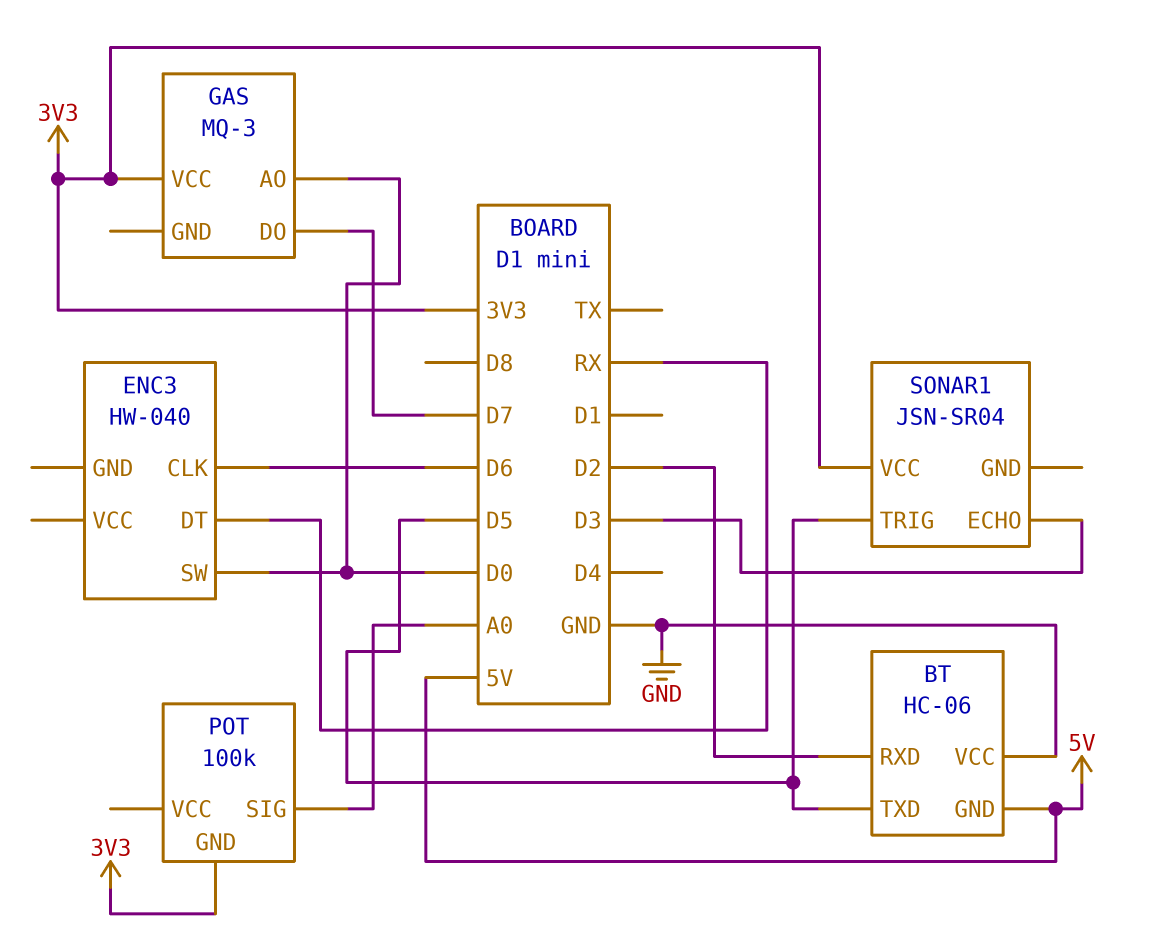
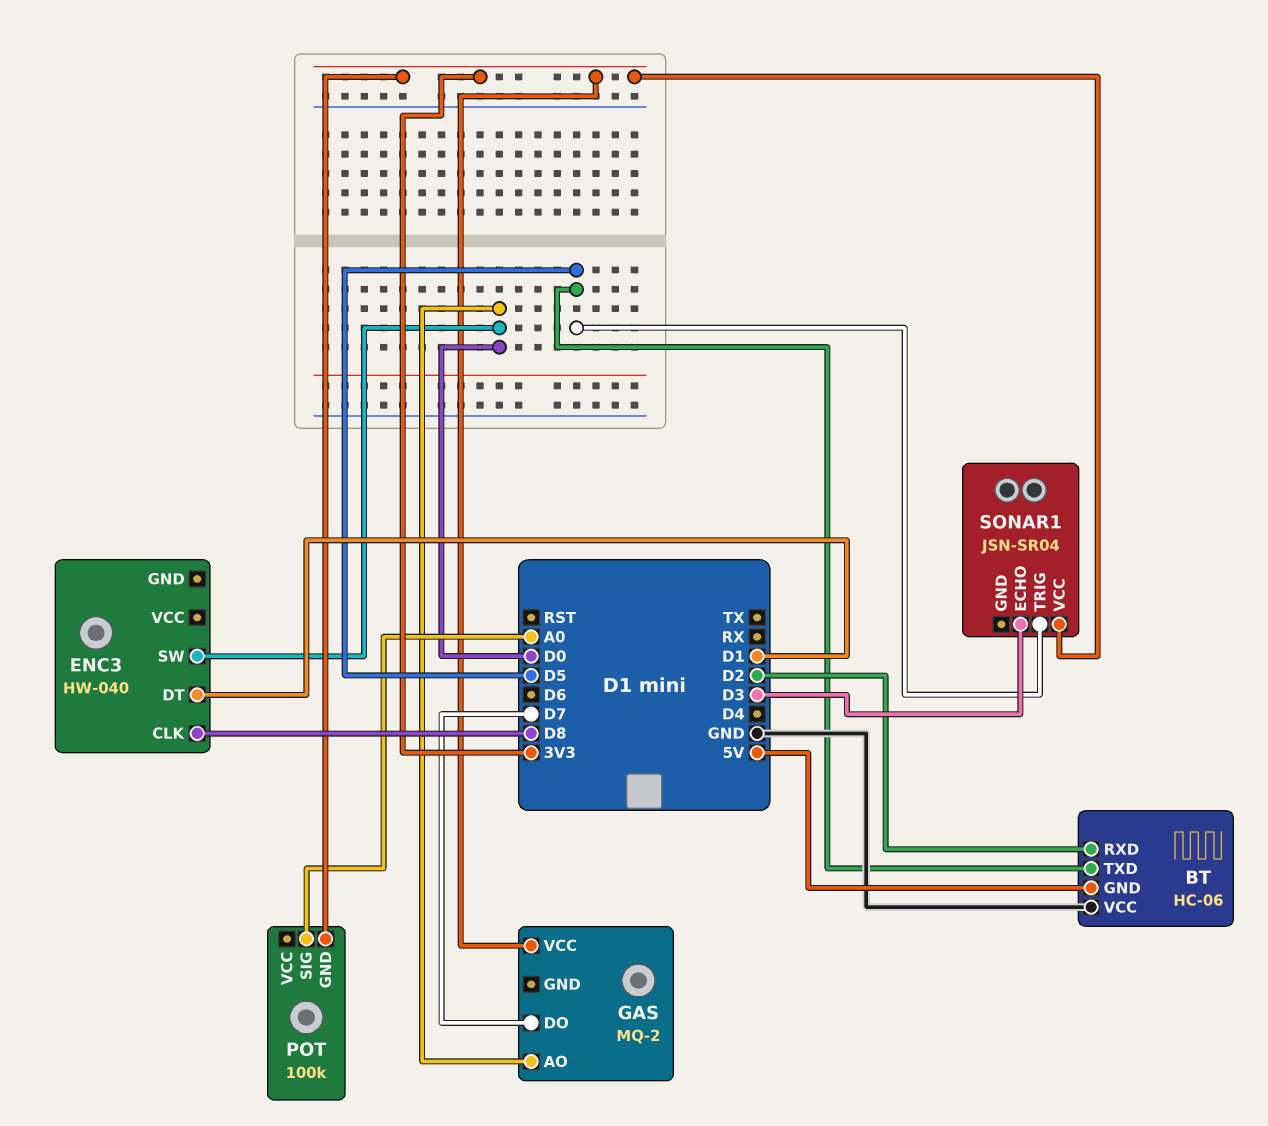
ENC3 pin CLK: D6 -> D8
ENC3 pin DT: RX -> D1
GAS: MQ-3 -> MQ-2

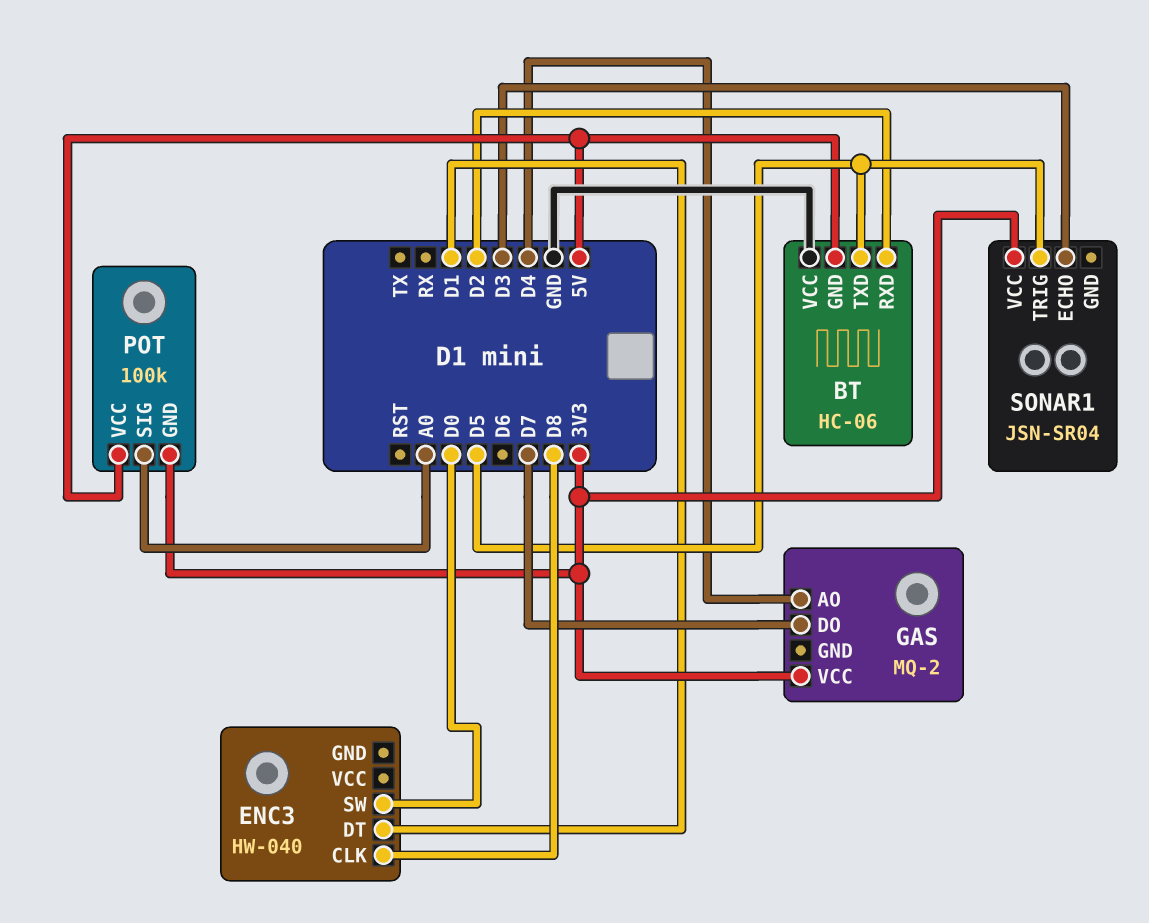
GAS pin AO: D0 -> D4
POT pin VCC: none -> 5V

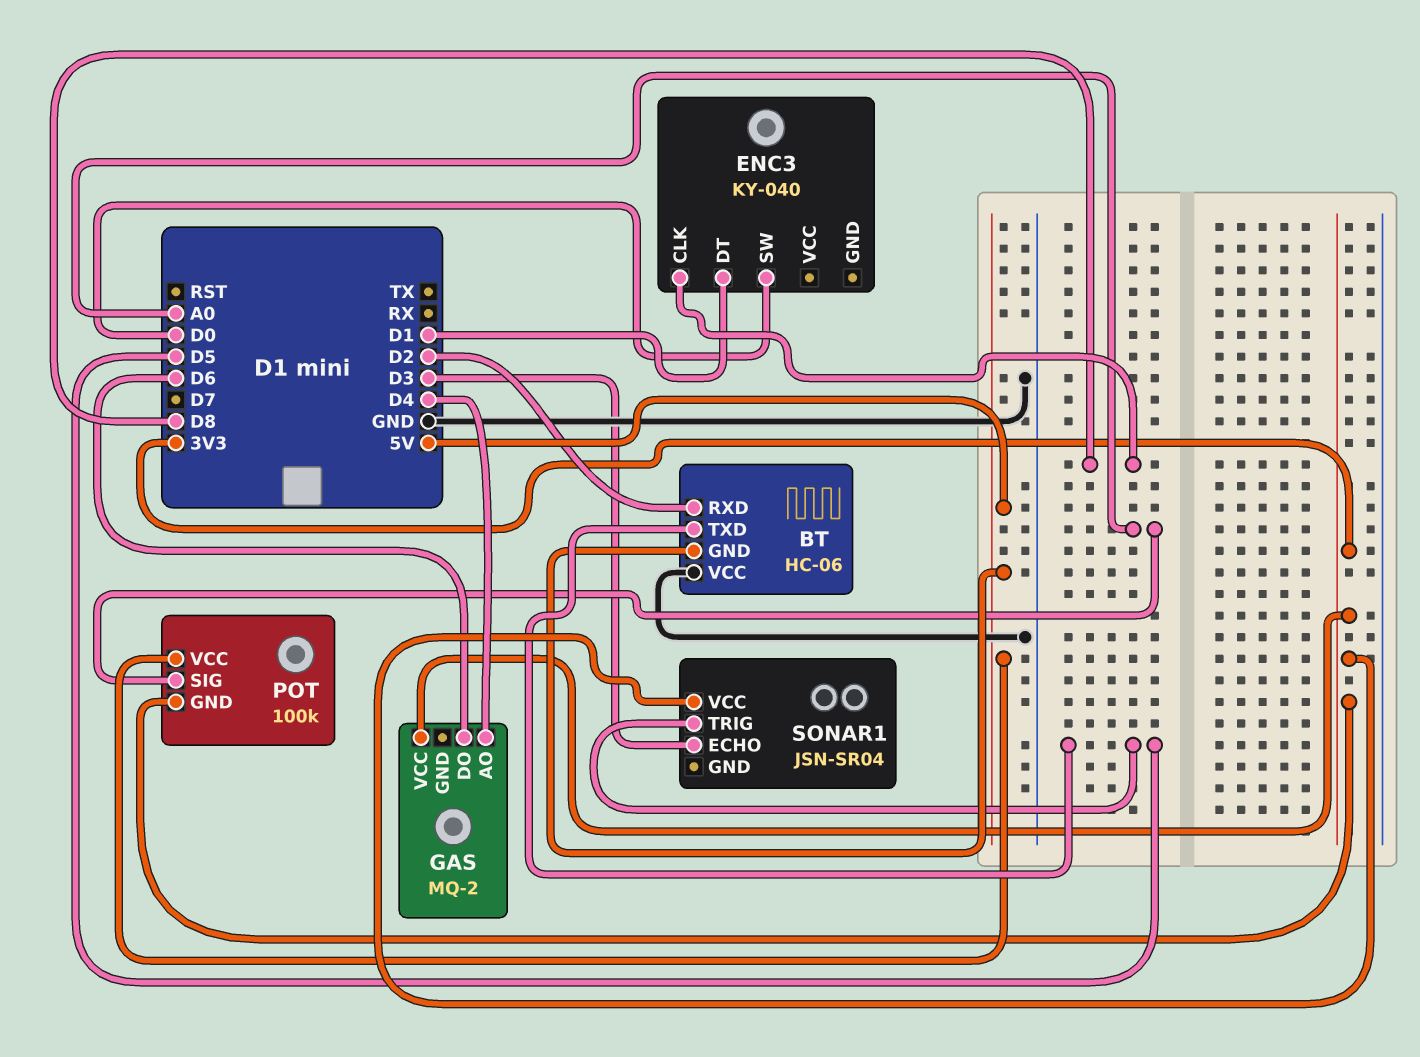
ENC3: HW-040 -> KY-040
GAS pin DO: D7 -> D6

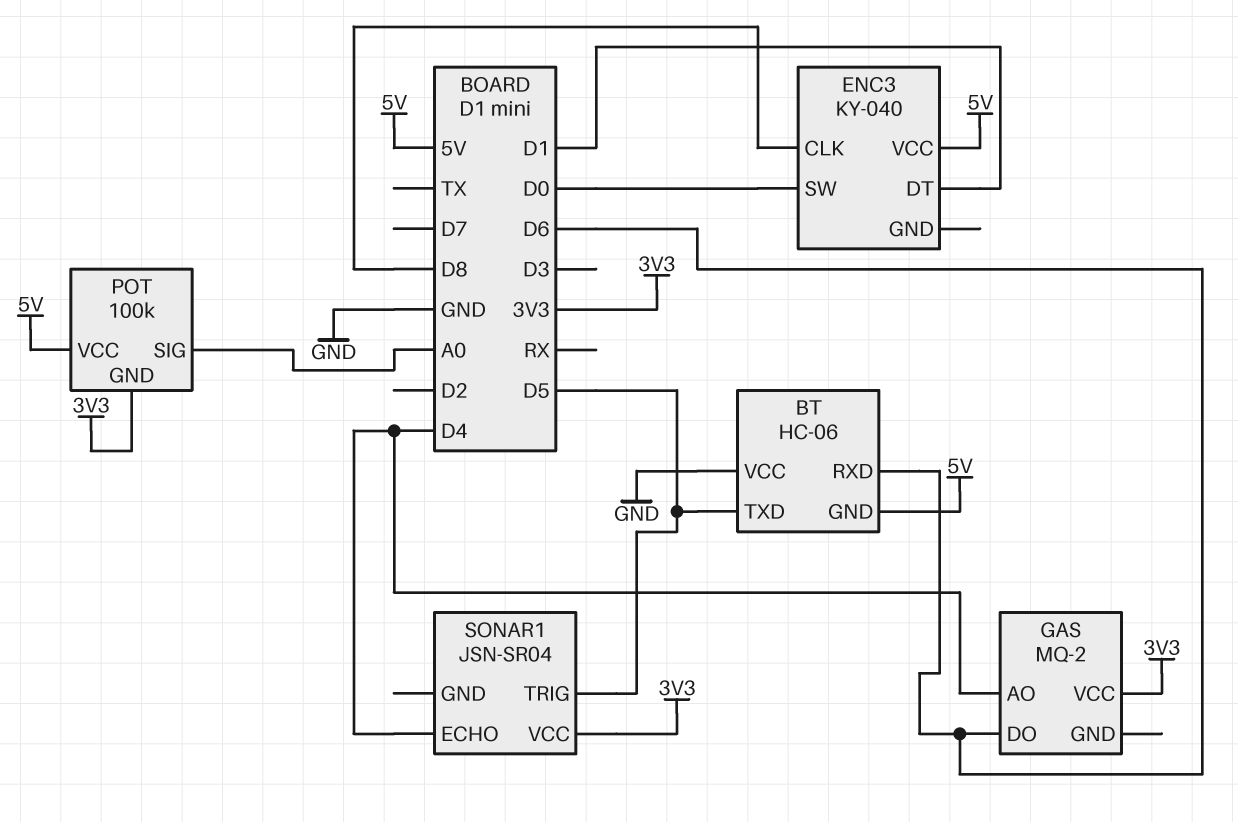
BT pin RXD: D2 -> D6
ENC3 pin VCC: none -> 5V
SONAR1 pin ECHO: D3 -> D4

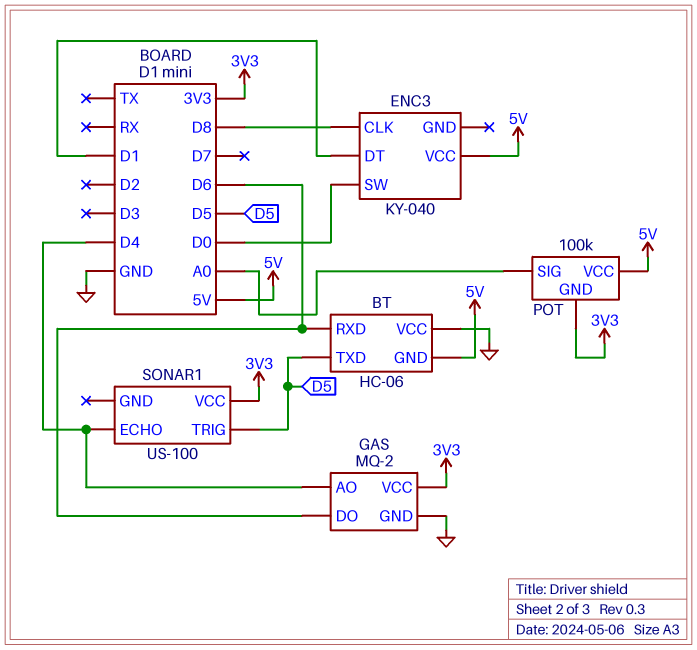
GAS pin GND: none -> GND
SONAR1: JSN-SR04 -> US-100

